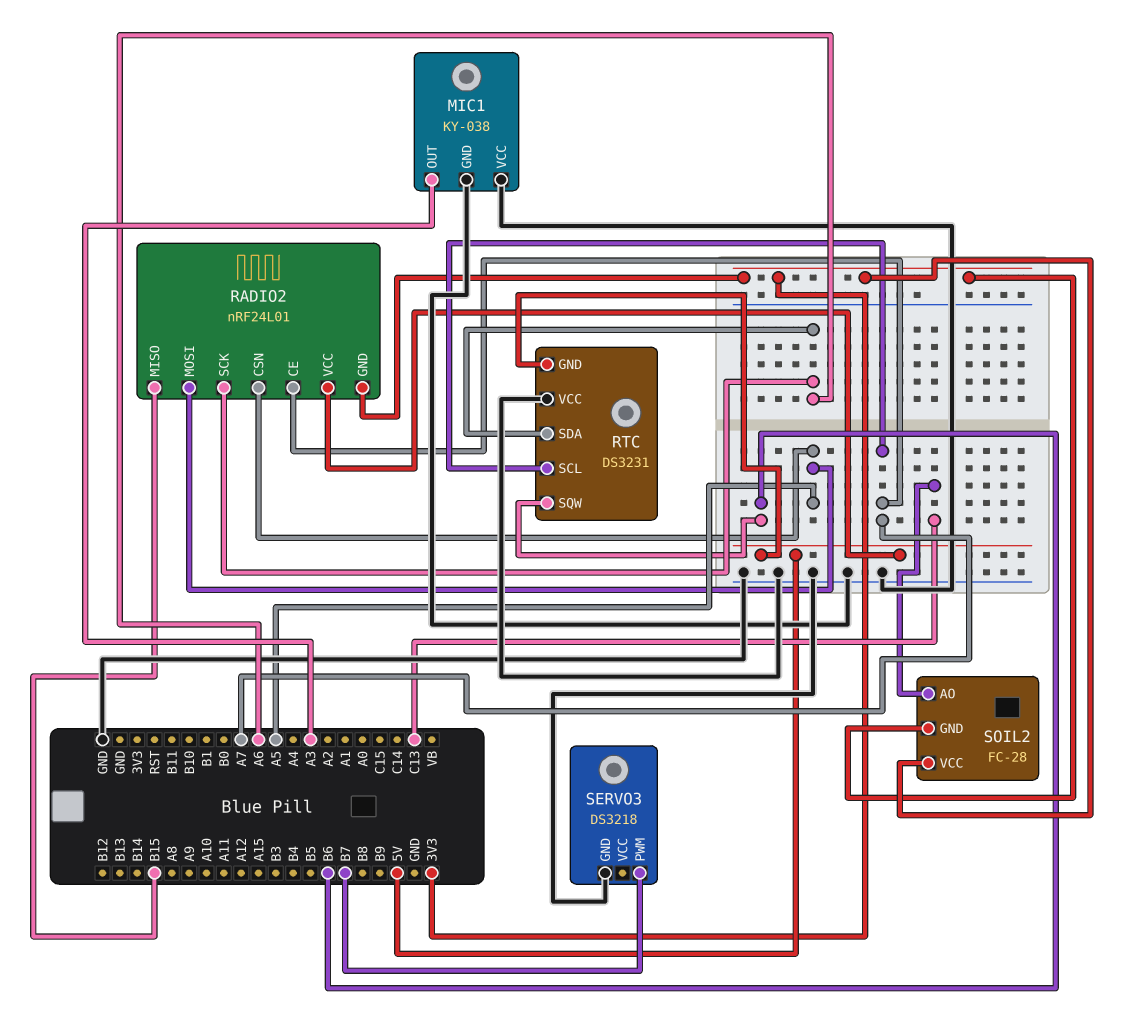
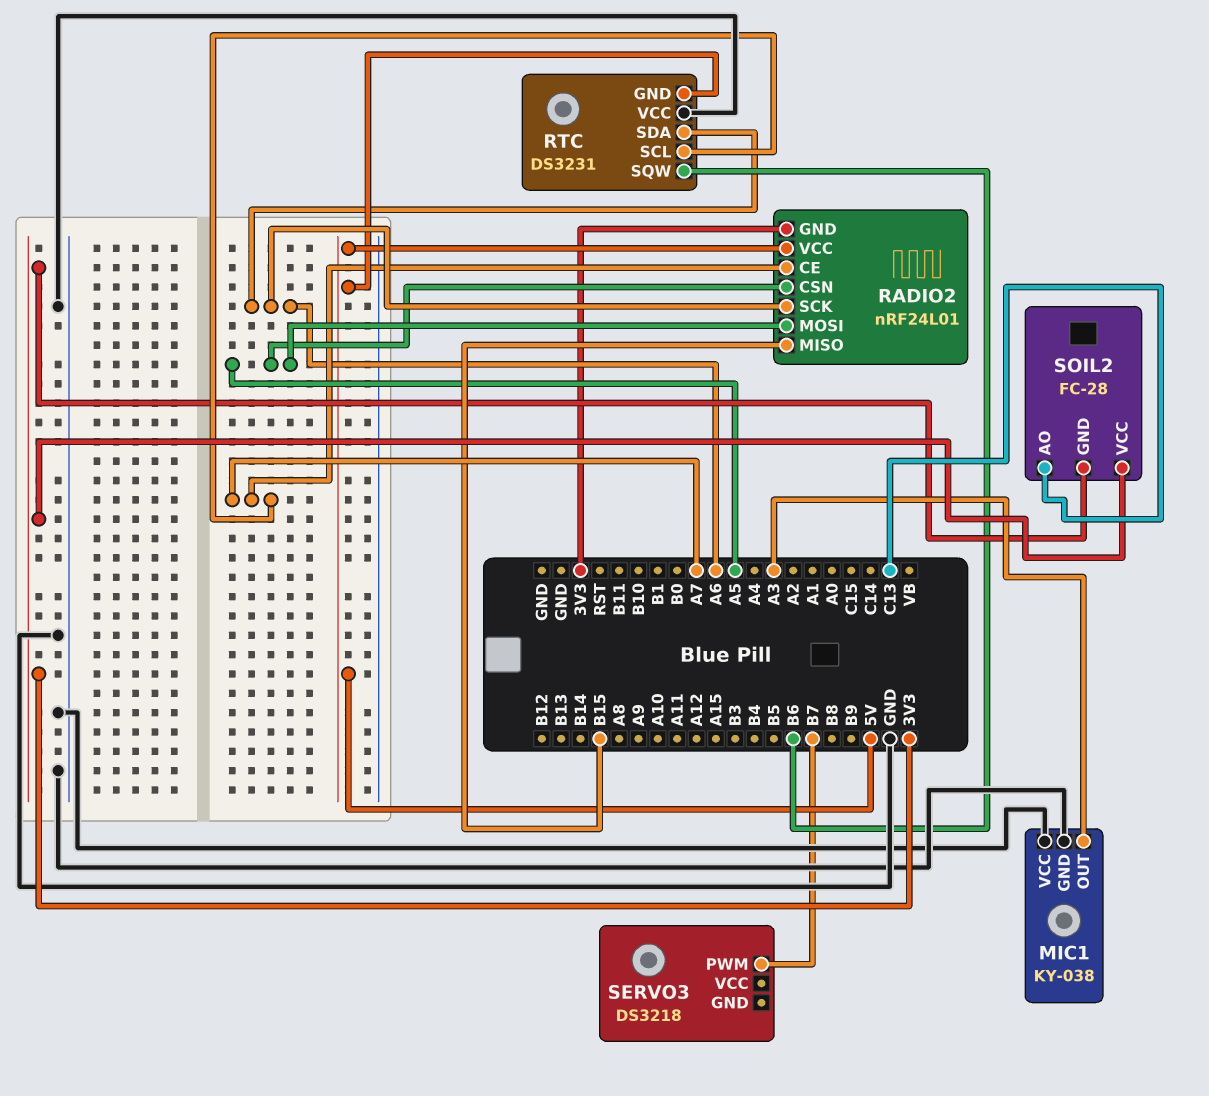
SERVO3 pin GND: GND -> none

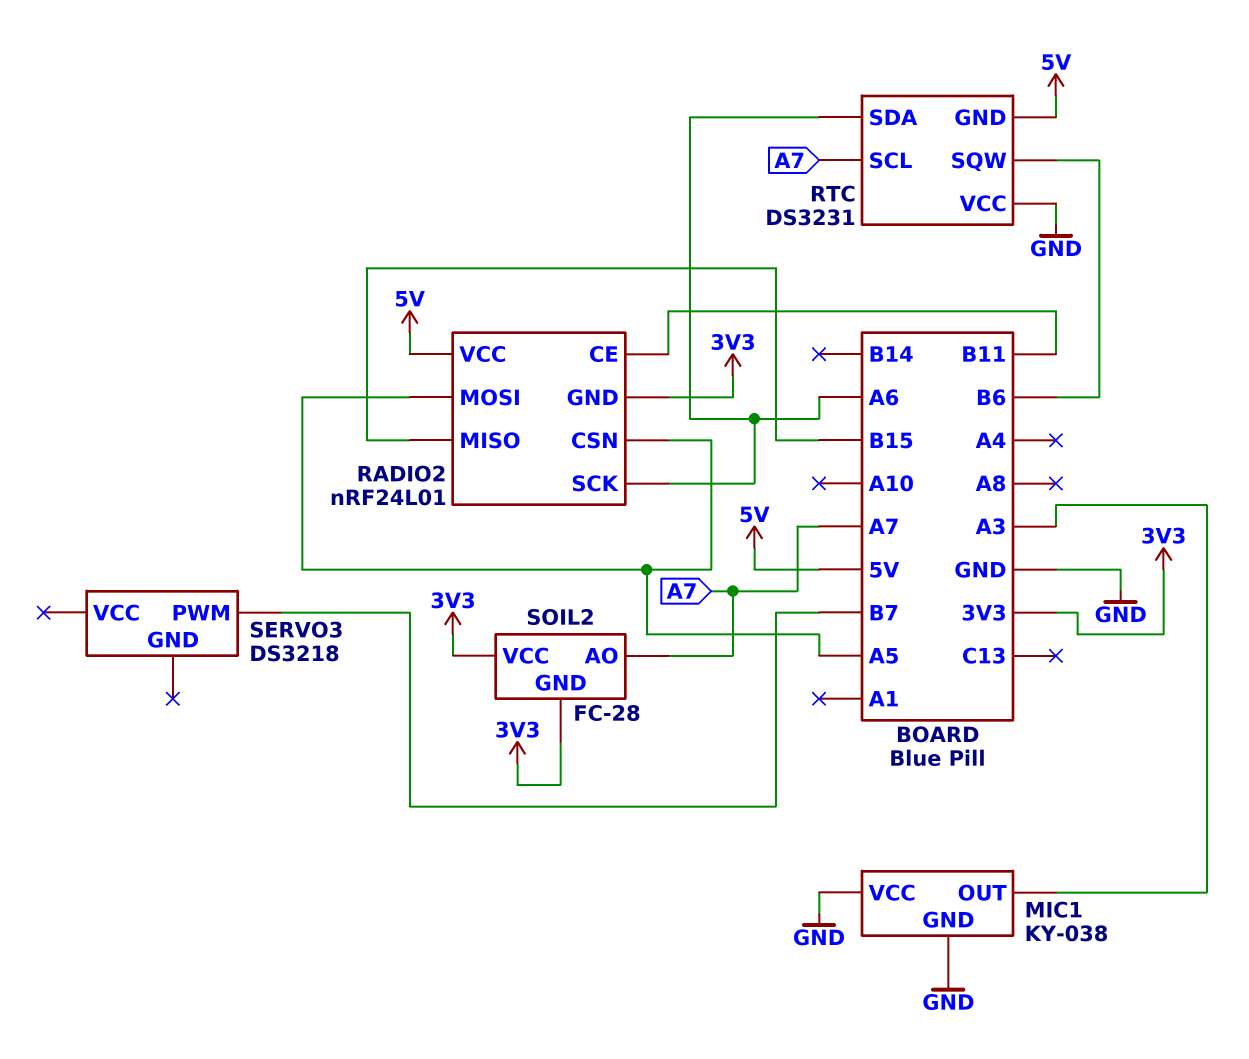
RADIO2 pin CE: A7 -> B11
SOIL2 pin AO: C13 -> A7

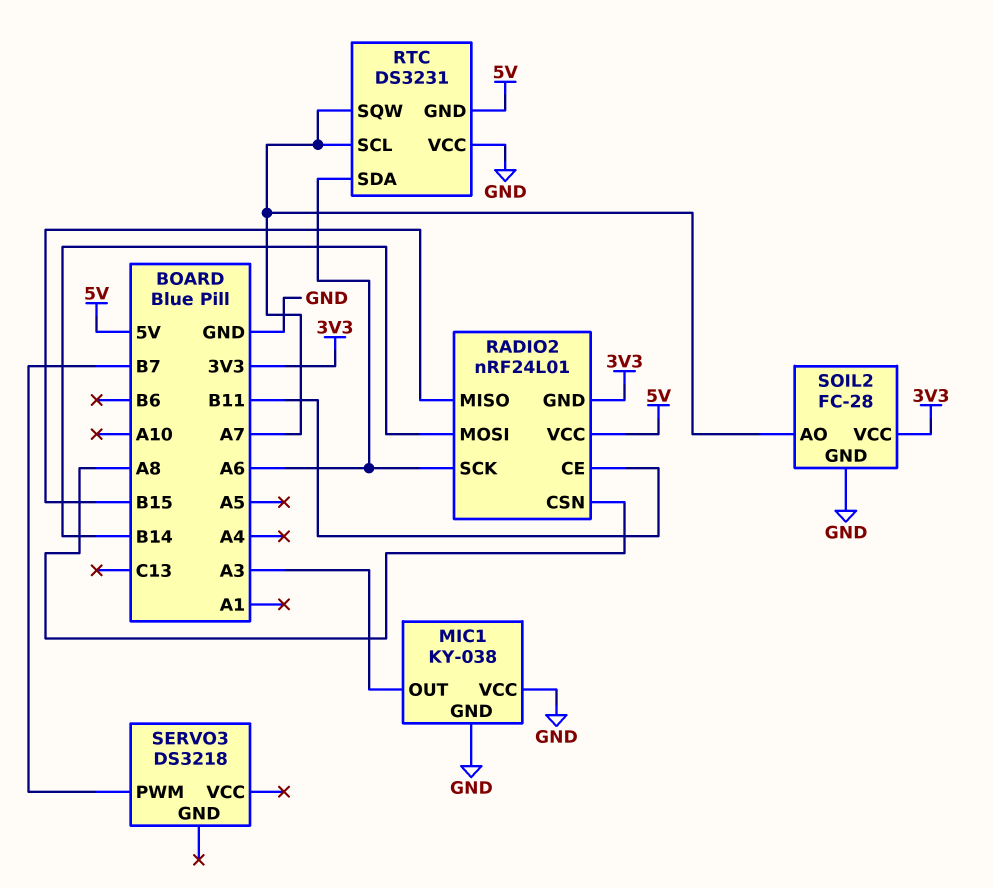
RADIO2 pin CSN: A5 -> A8
RADIO2 pin MOSI: A5 -> B14
RTC pin SQW: B6 -> A7
SOIL2 pin GND: 3V3 -> GND

